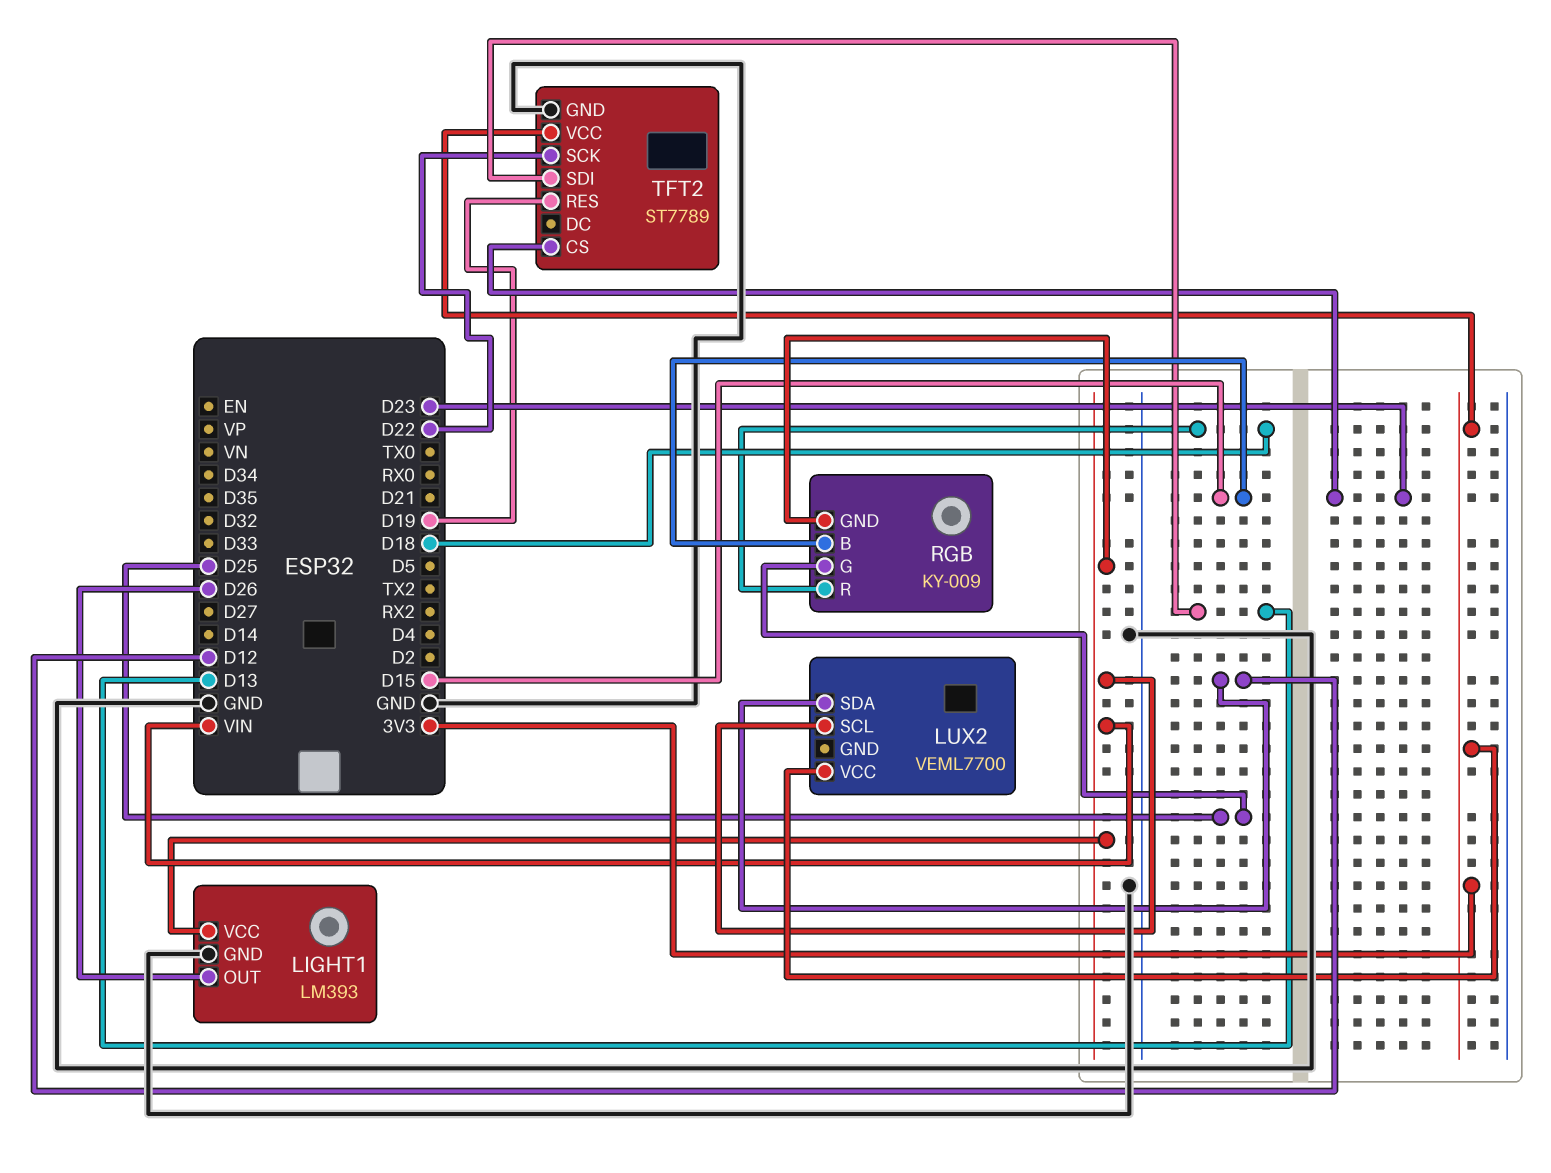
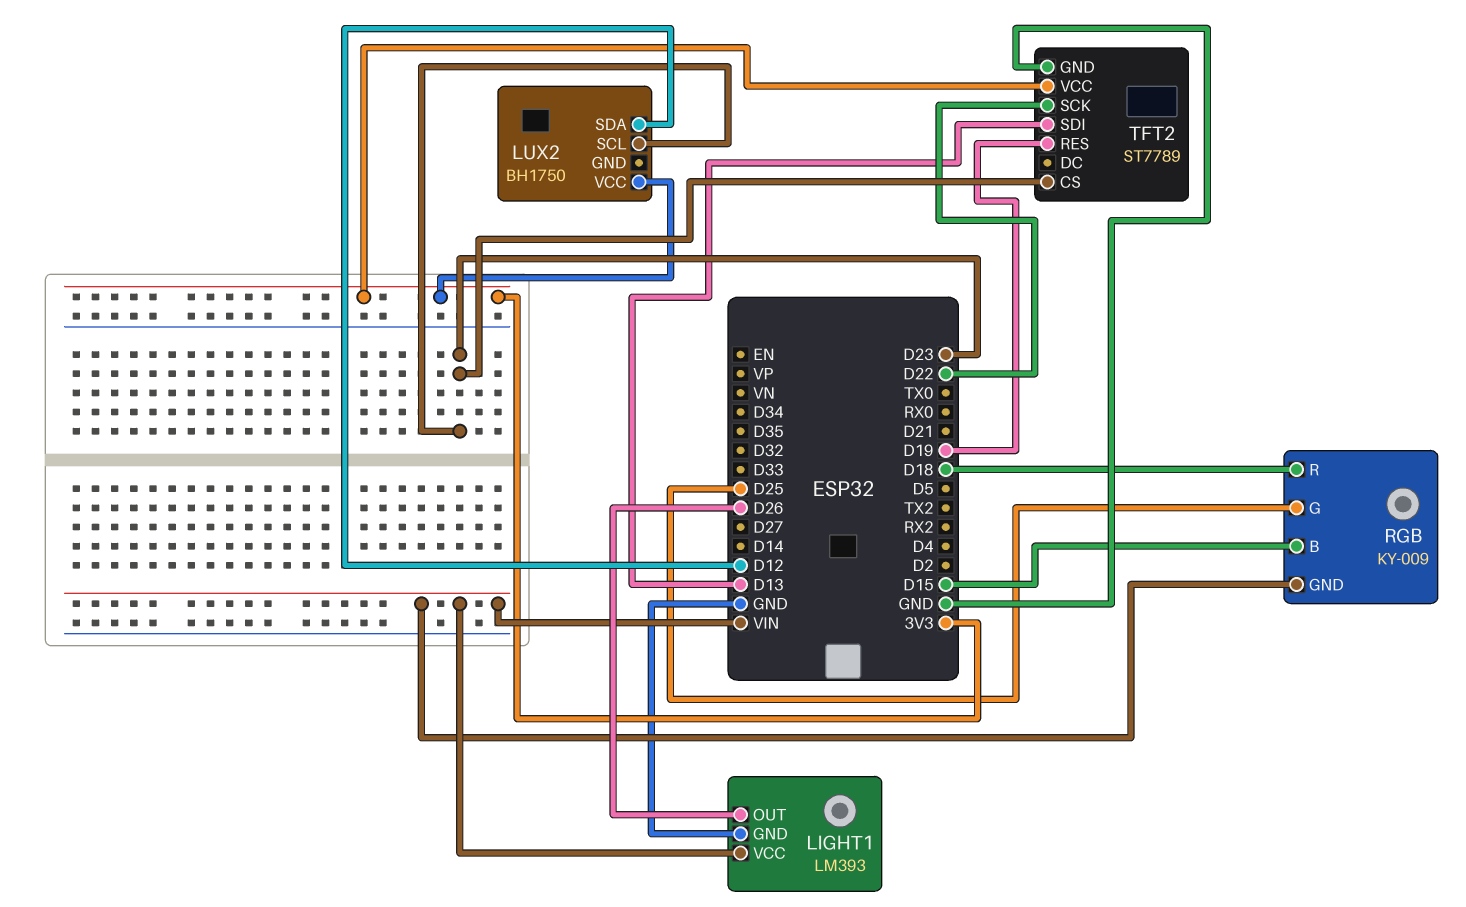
LUX2: VEML7700 -> BH1750
LUX2 pin SCL: VIN -> D23

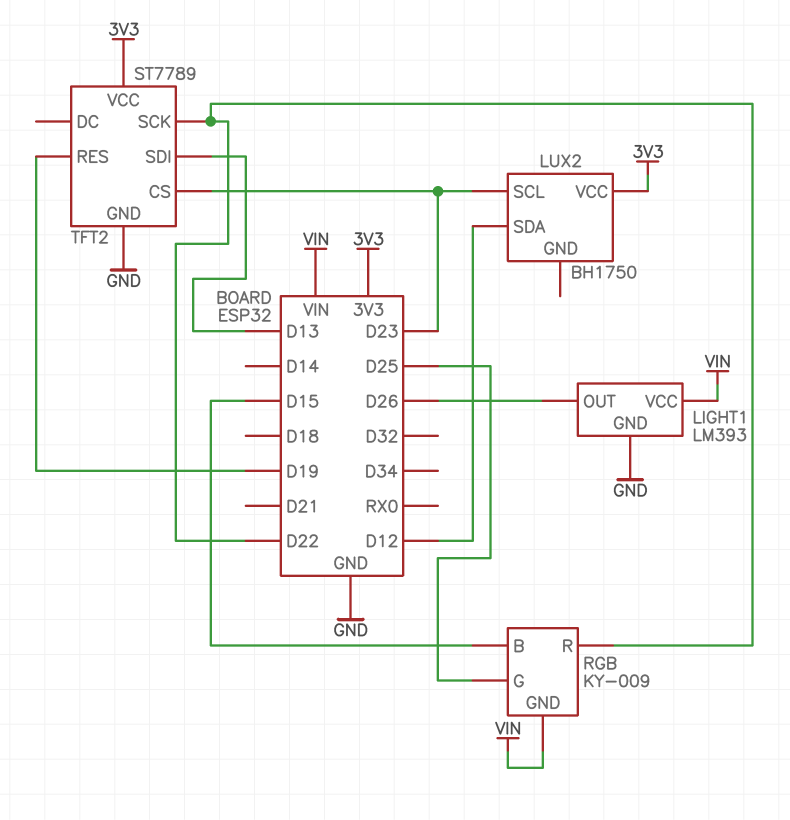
RGB pin R: D18 -> D22

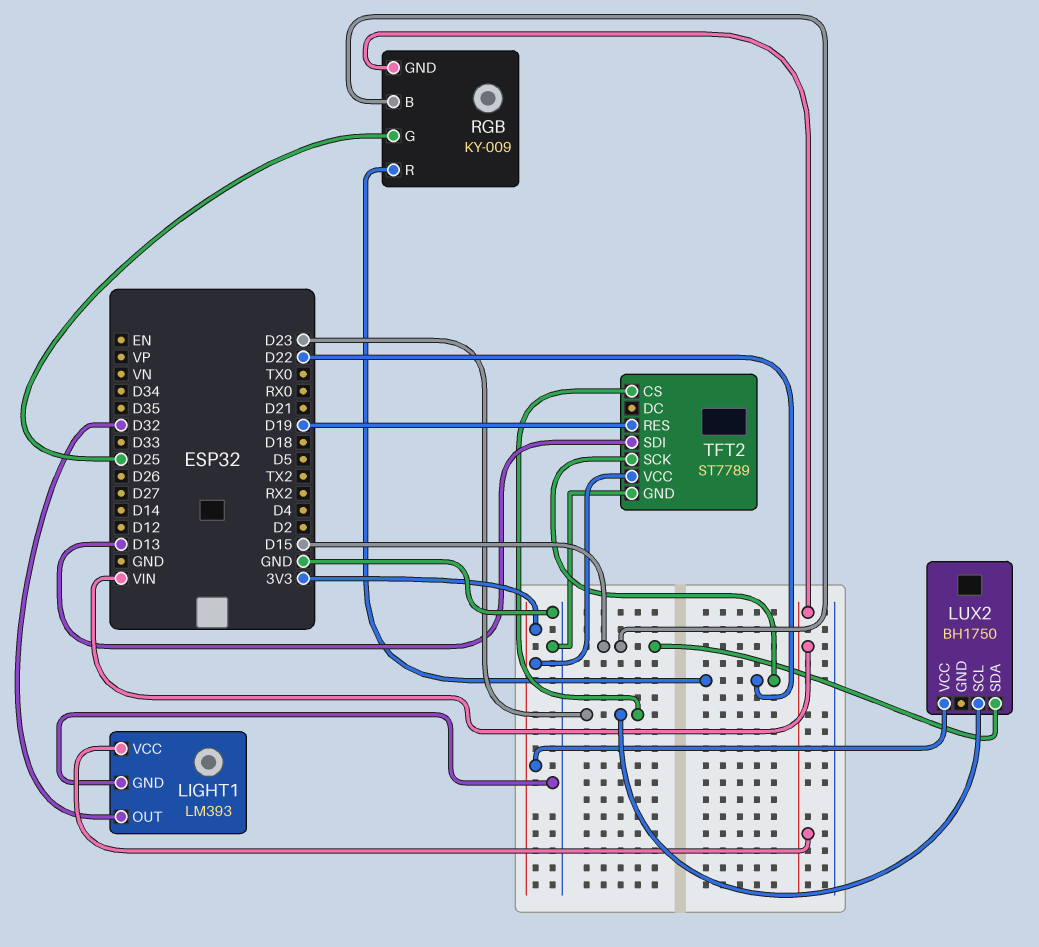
LIGHT1 pin OUT: D26 -> D32
LUX2 pin SDA: D12 -> D15

